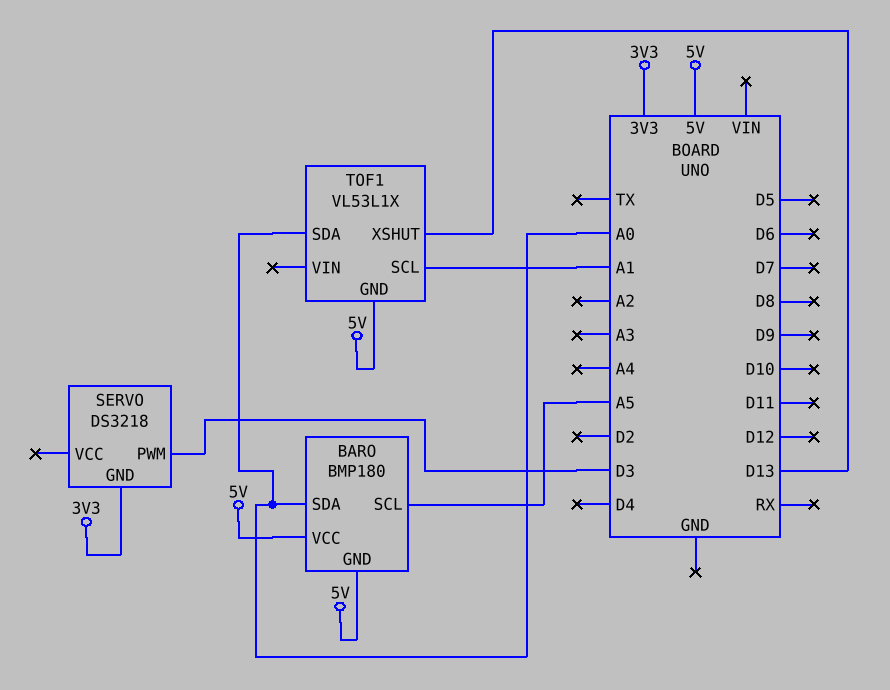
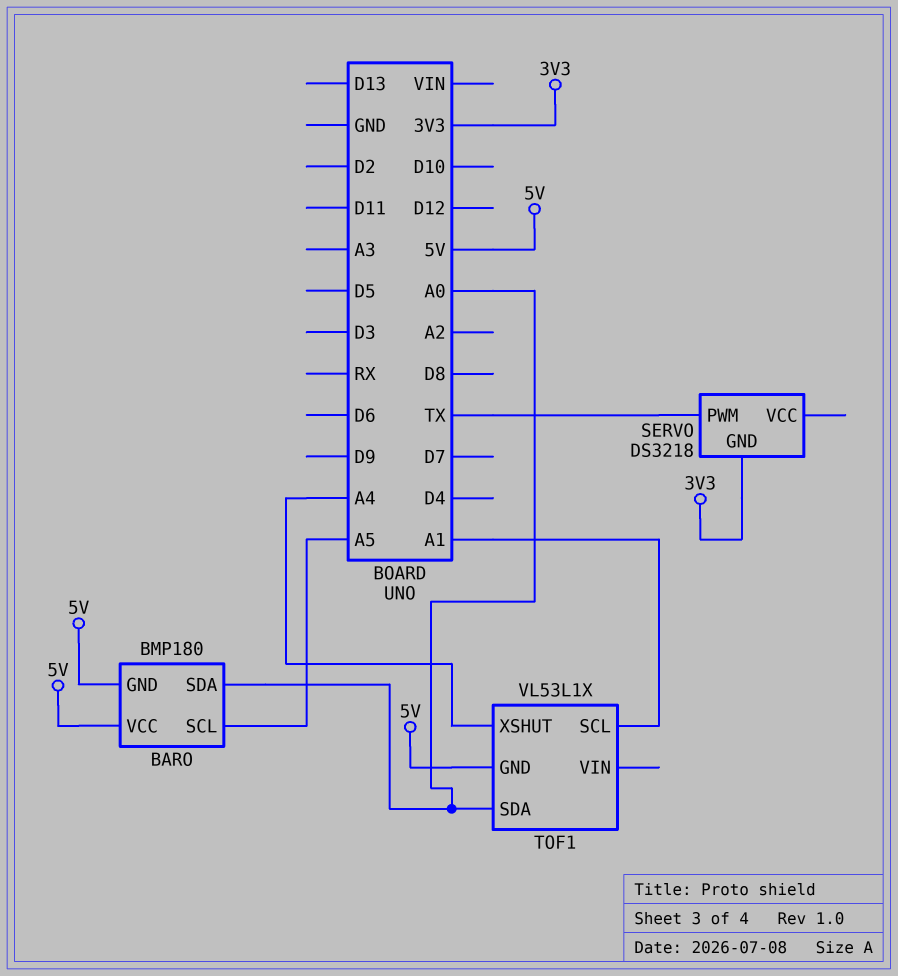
SERVO pin PWM: D3 -> TX
TOF1 pin XSHUT: D13 -> A4

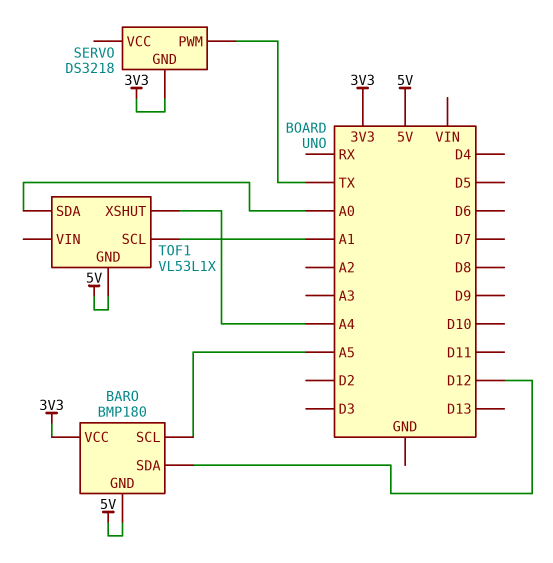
BARO pin SDA: A0 -> D12
BARO pin VCC: 5V -> 3V3

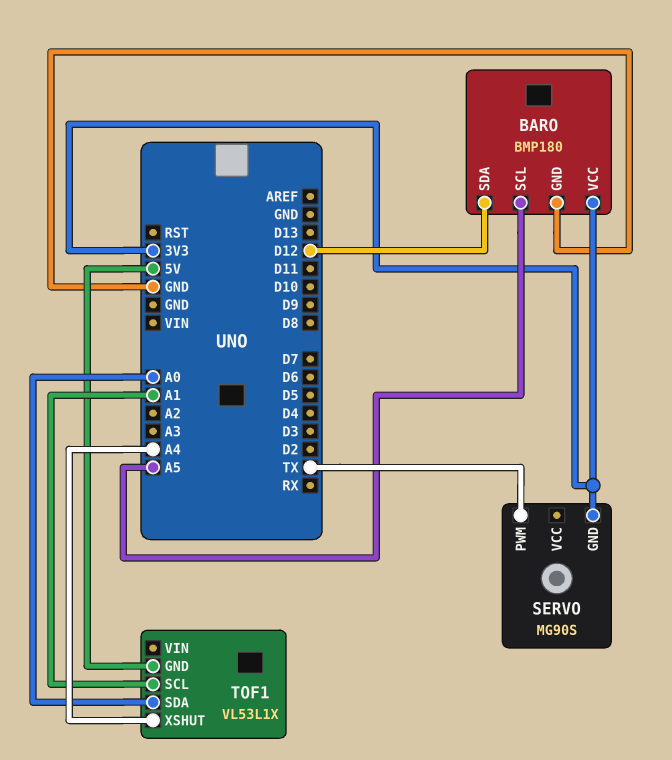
BARO pin GND: 5V -> GND
SERVO: DS3218 -> MG90S

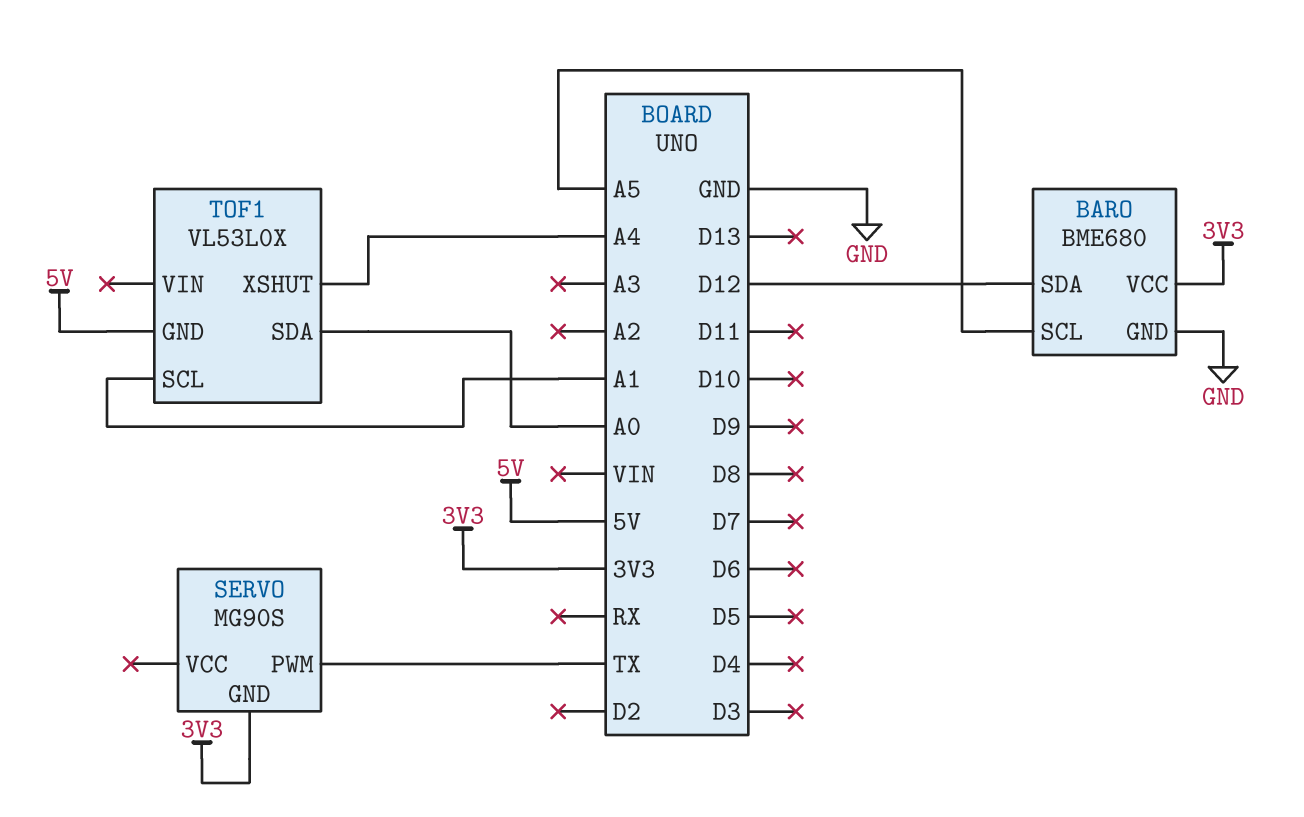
BARO: BMP180 -> BME680
TOF1: VL53L1X -> VL53L0X

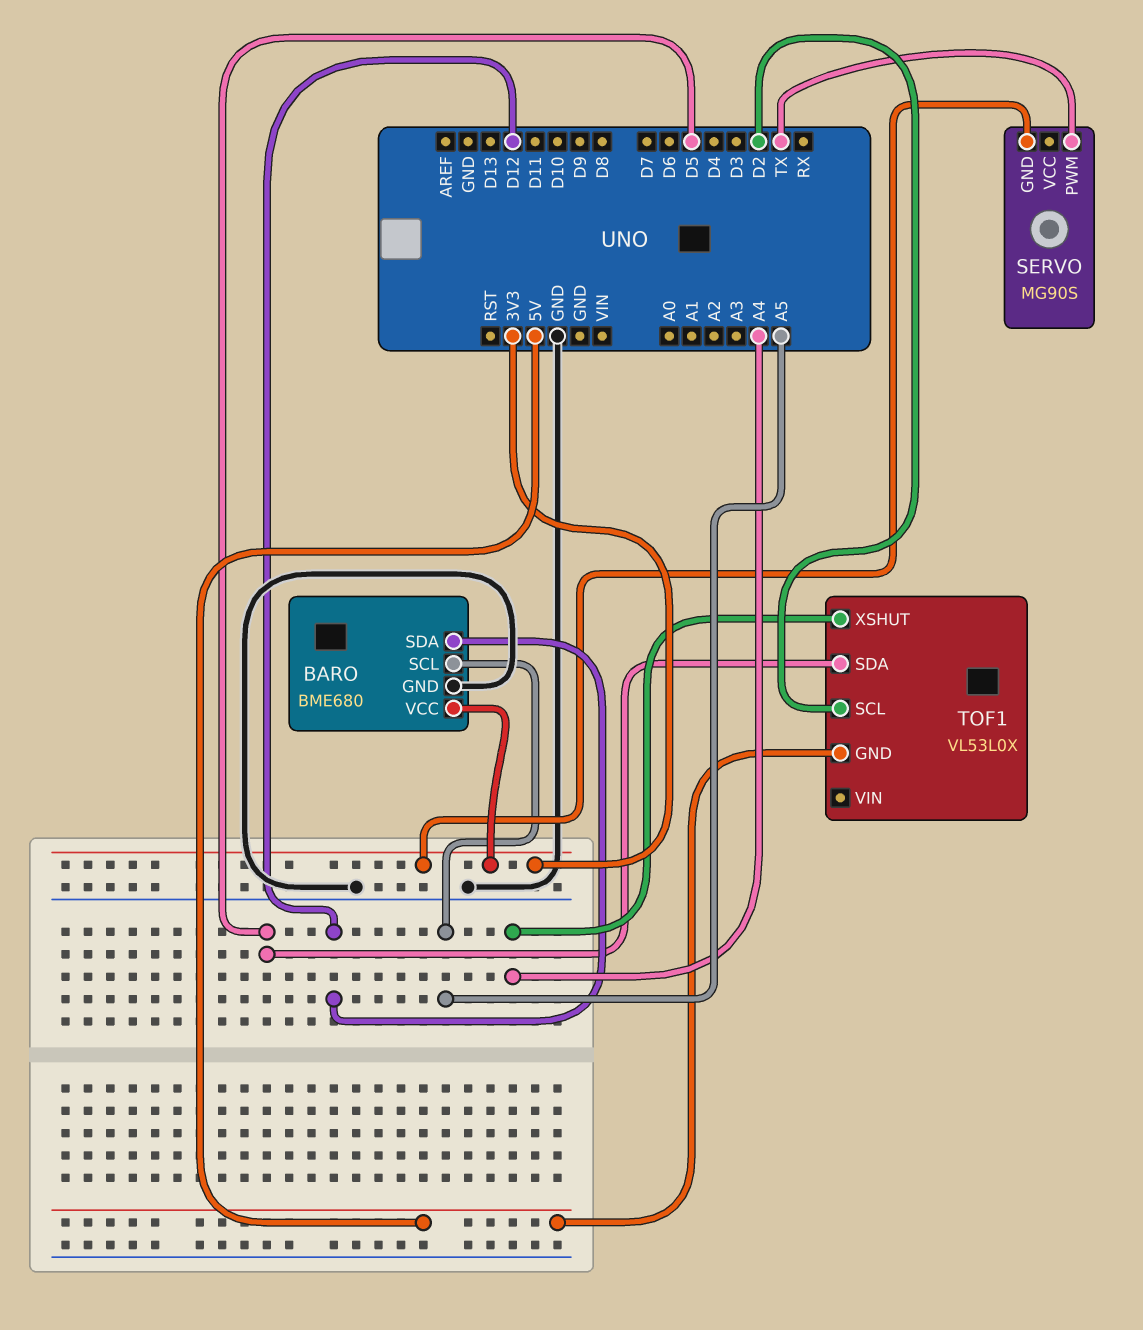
TOF1 pin SCL: A1 -> D2
TOF1 pin SDA: A0 -> D5

